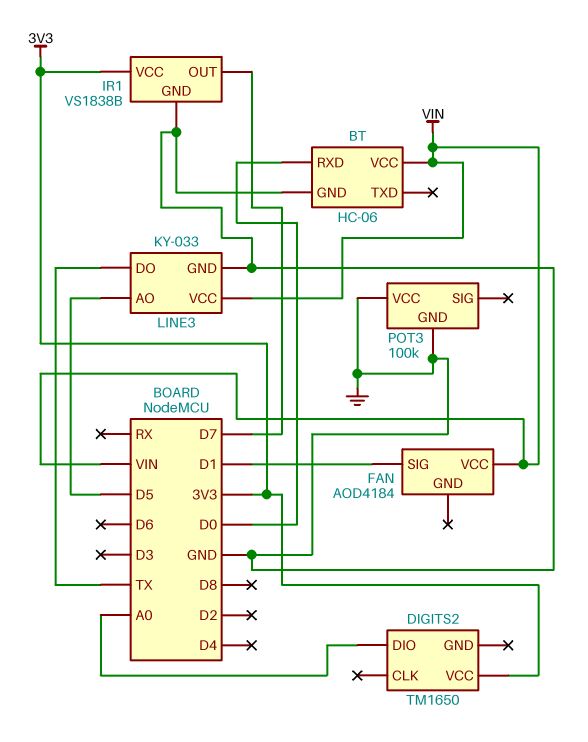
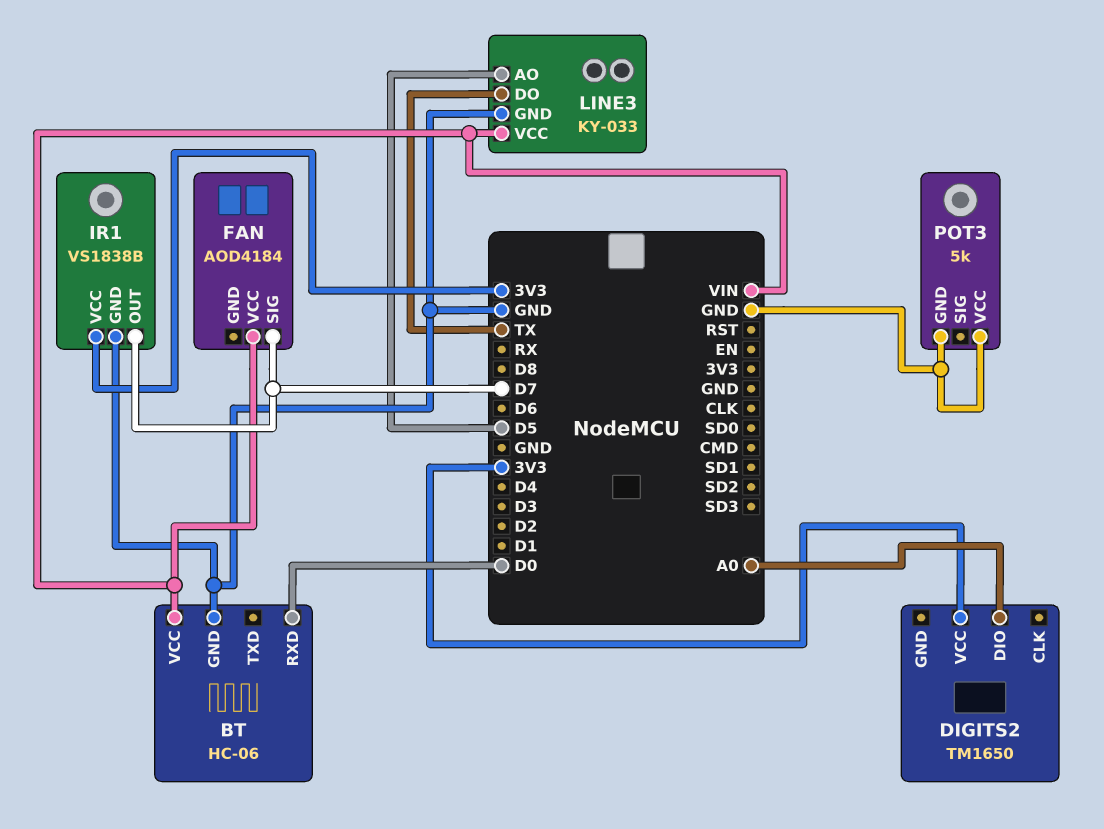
FAN pin SIG: D1 -> D7
POT3: 100k -> 5k

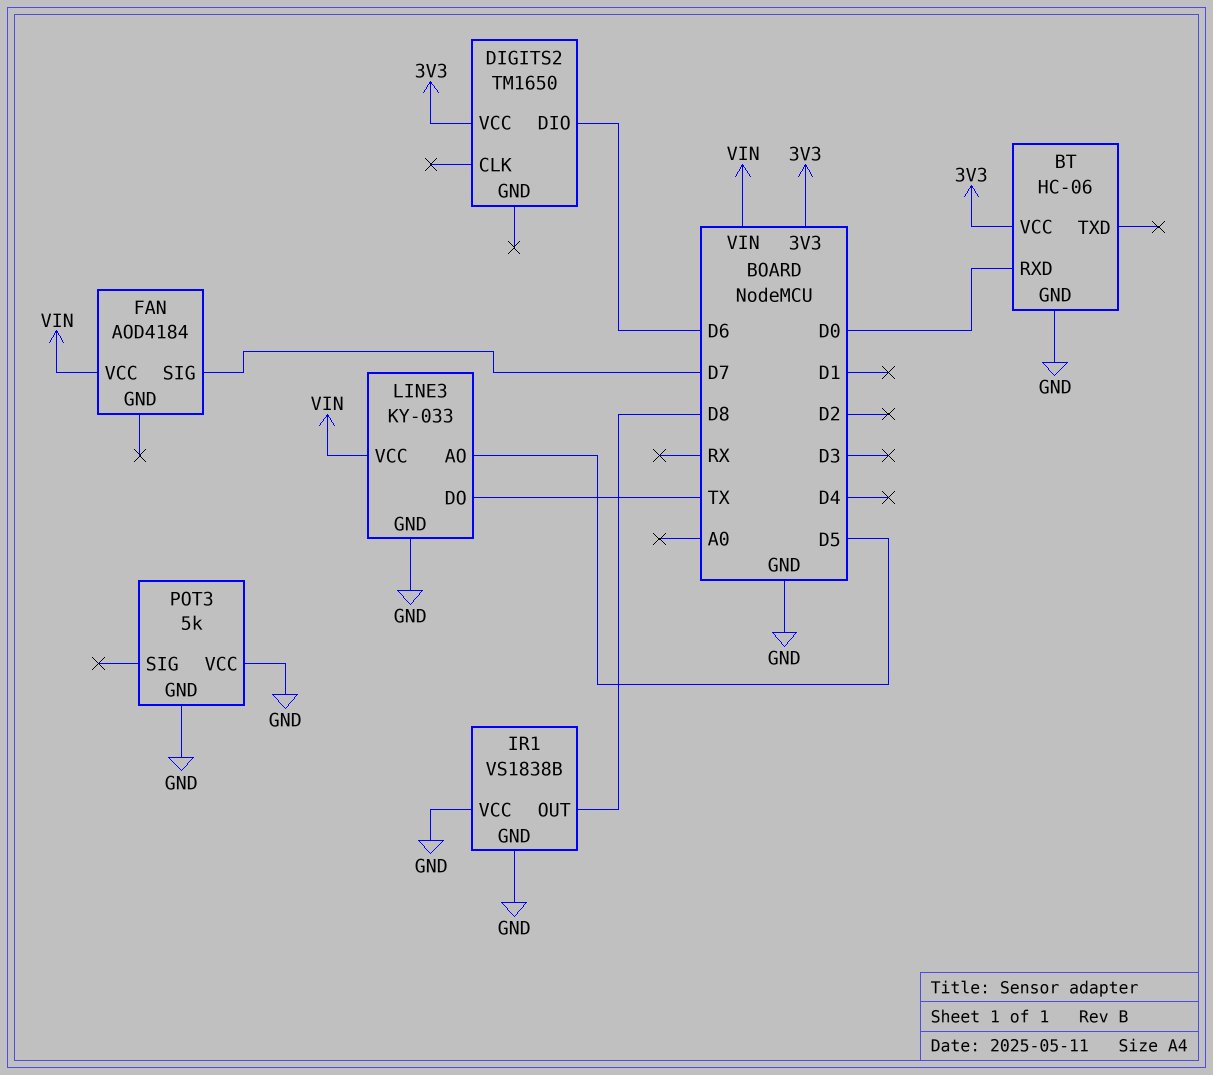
BT pin VCC: VIN -> 3V3
DIGITS2 pin DIO: A0 -> D6
IR1 pin OUT: D7 -> D8
IR1 pin VCC: 3V3 -> GND

